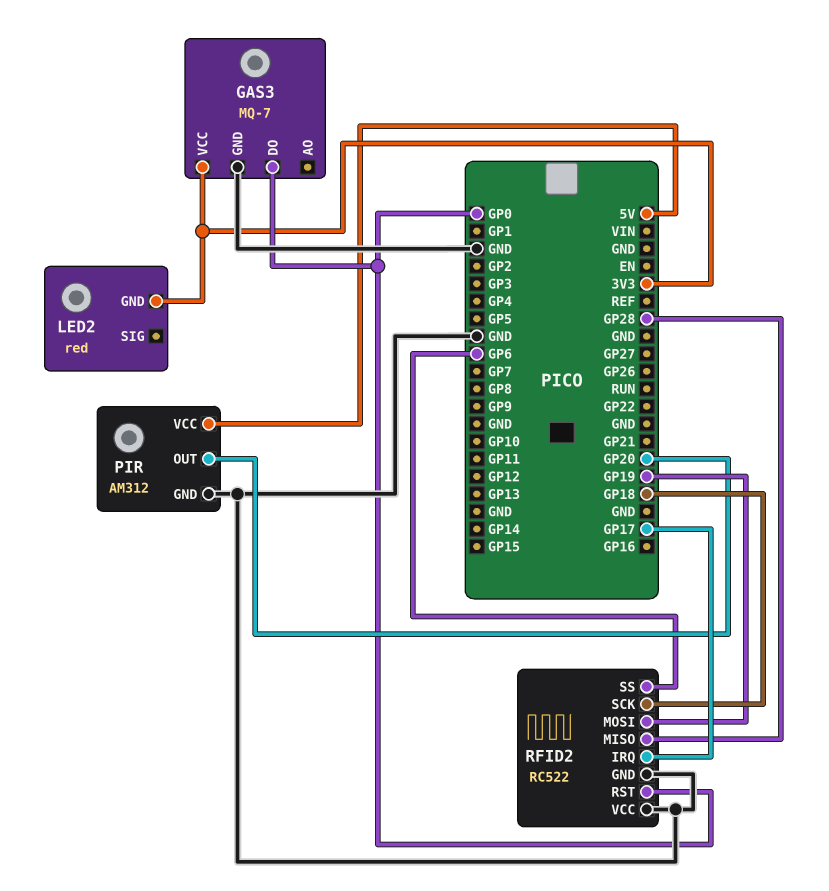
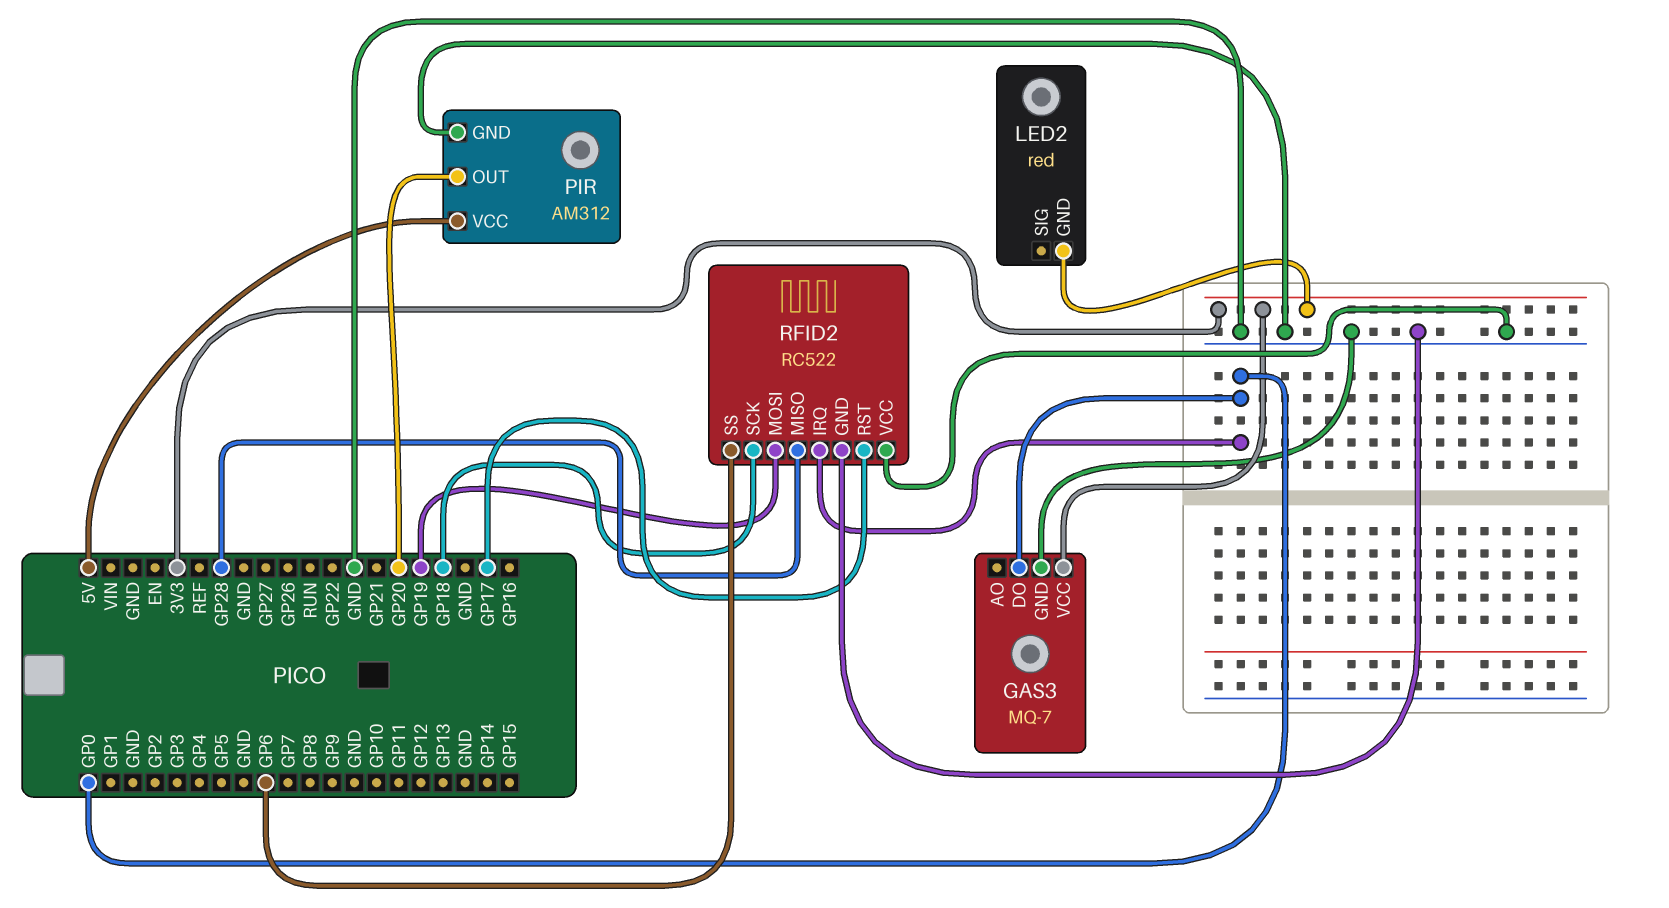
RFID2 pin IRQ: GP17 -> GP0
RFID2 pin RST: GP0 -> GP17

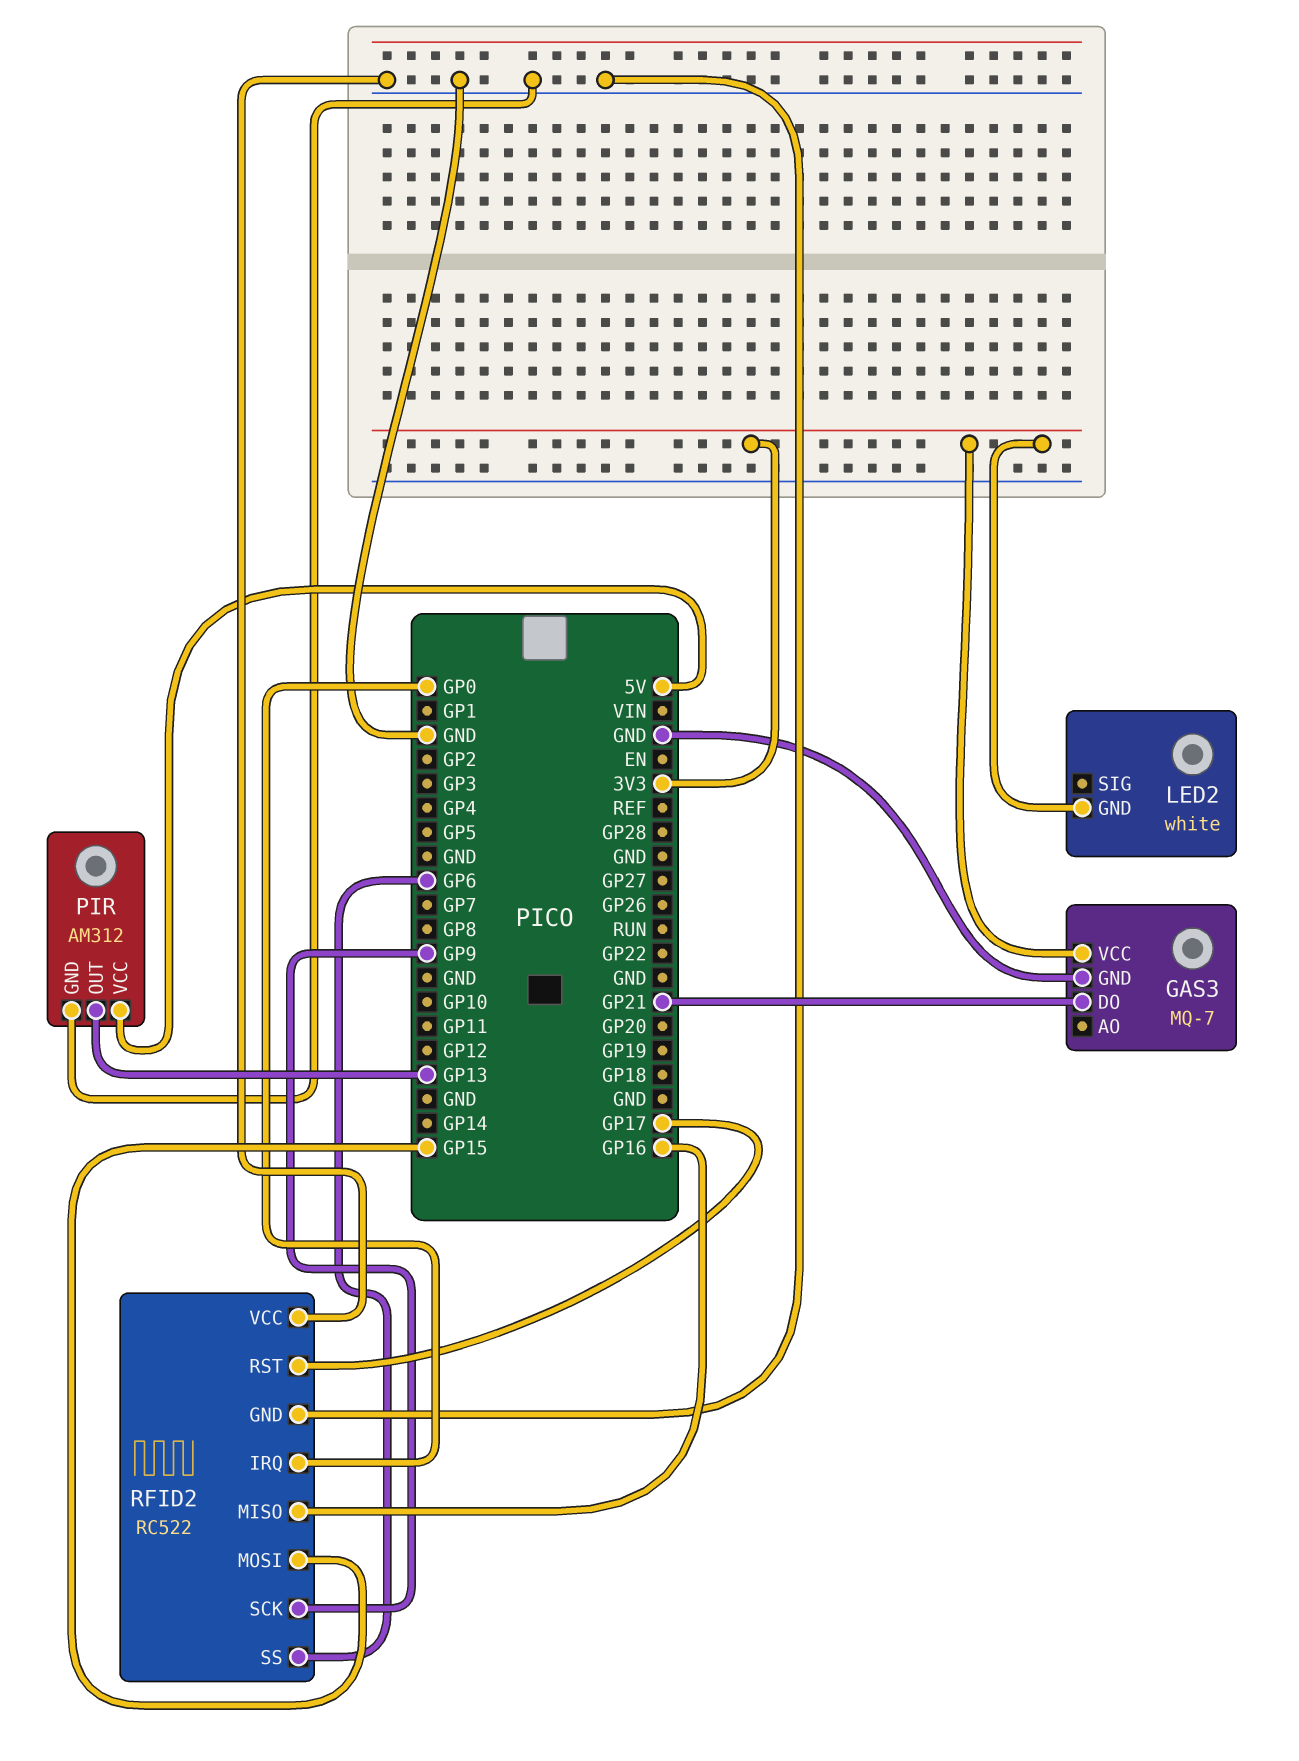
GAS3 pin DO: GP0 -> GP21
LED2: red -> white
PIR pin OUT: GP20 -> GP13
RFID2 pin MISO: GP28 -> GP16
RFID2 pin MOSI: GP19 -> GP15
RFID2 pin SCK: GP18 -> GP9

